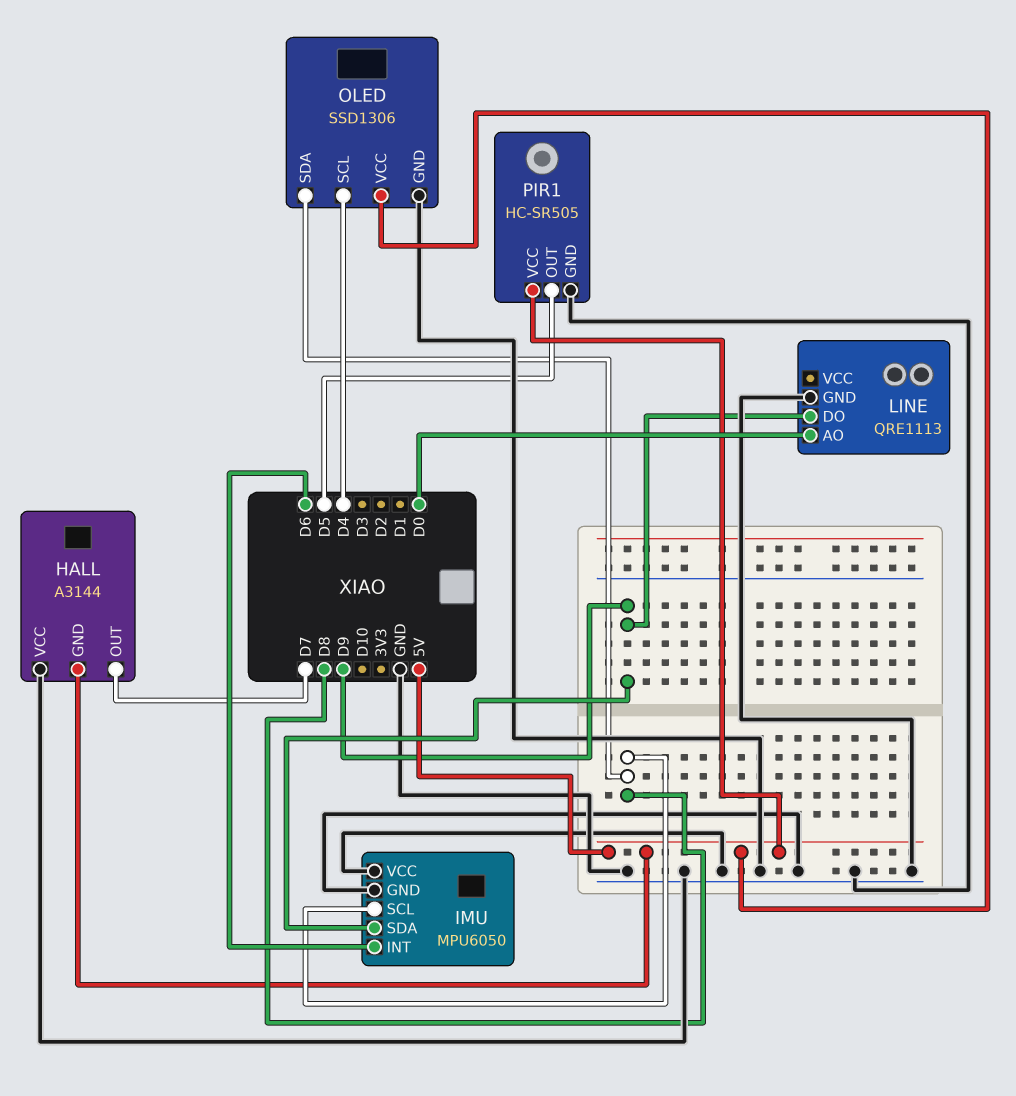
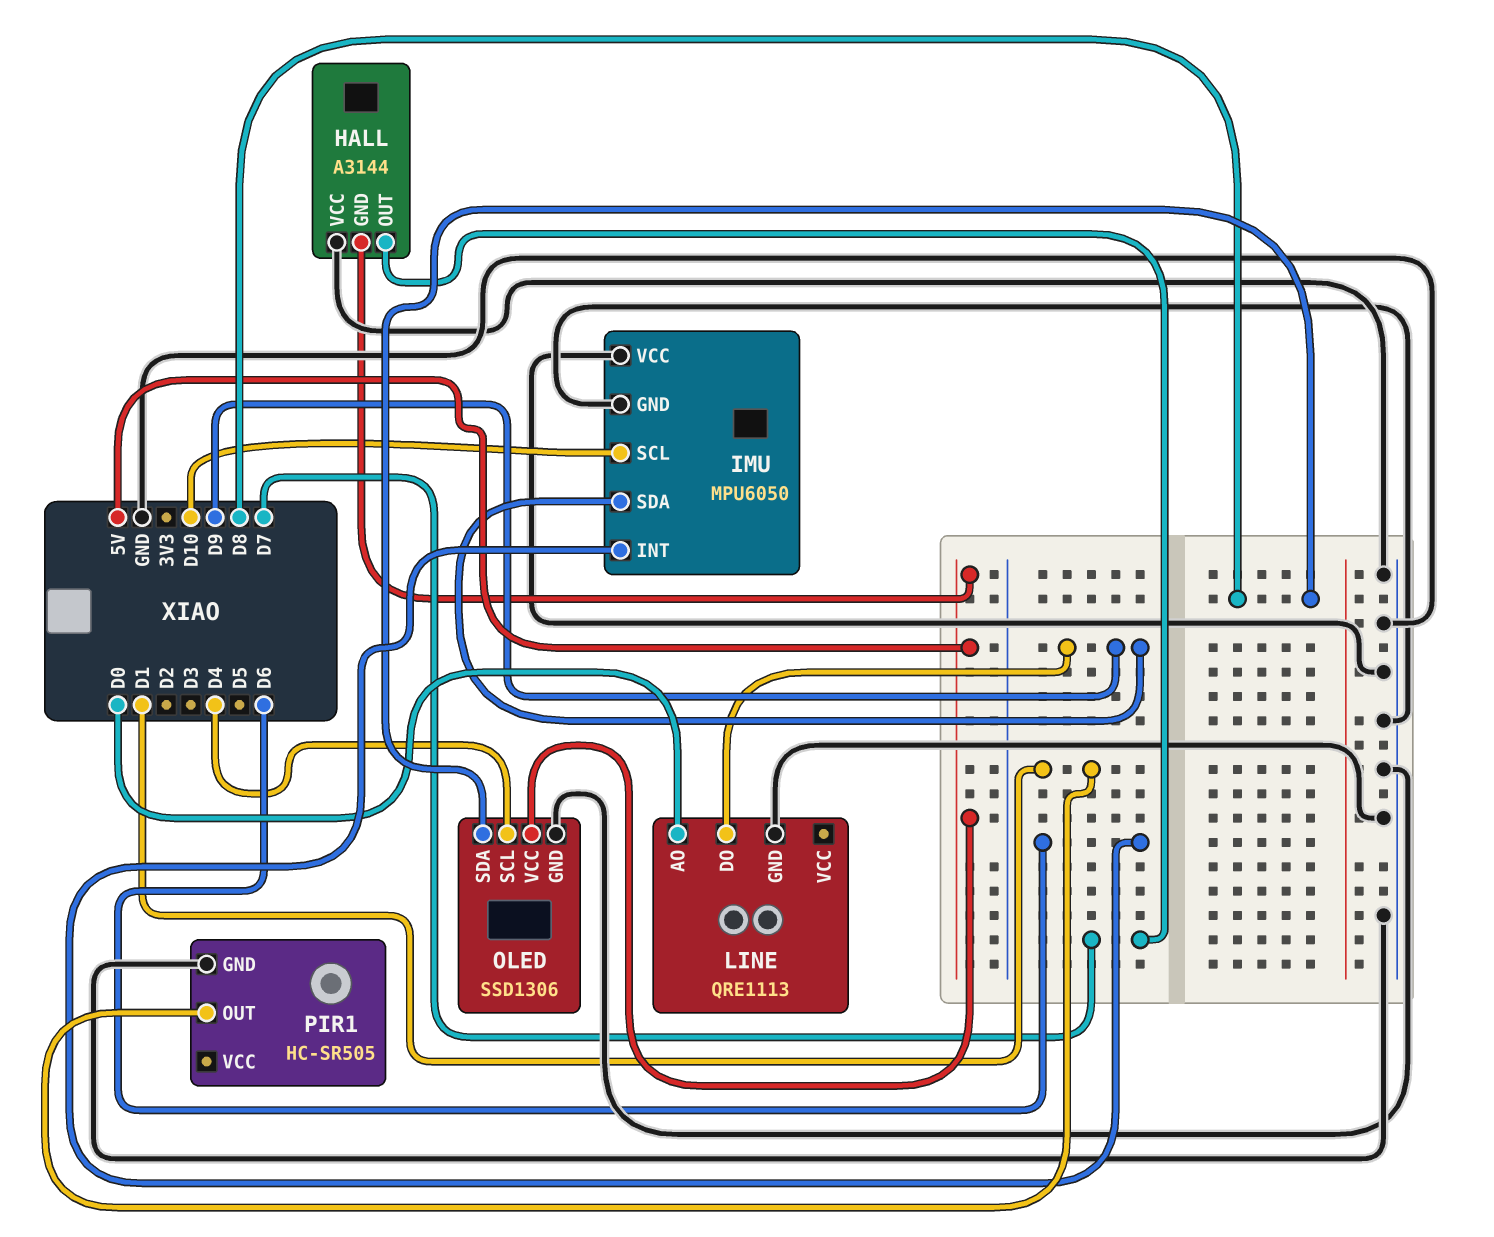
IMU pin SCL: D8 -> D10
PIR1 pin OUT: D5 -> D1
PIR1 pin VCC: 5V -> none

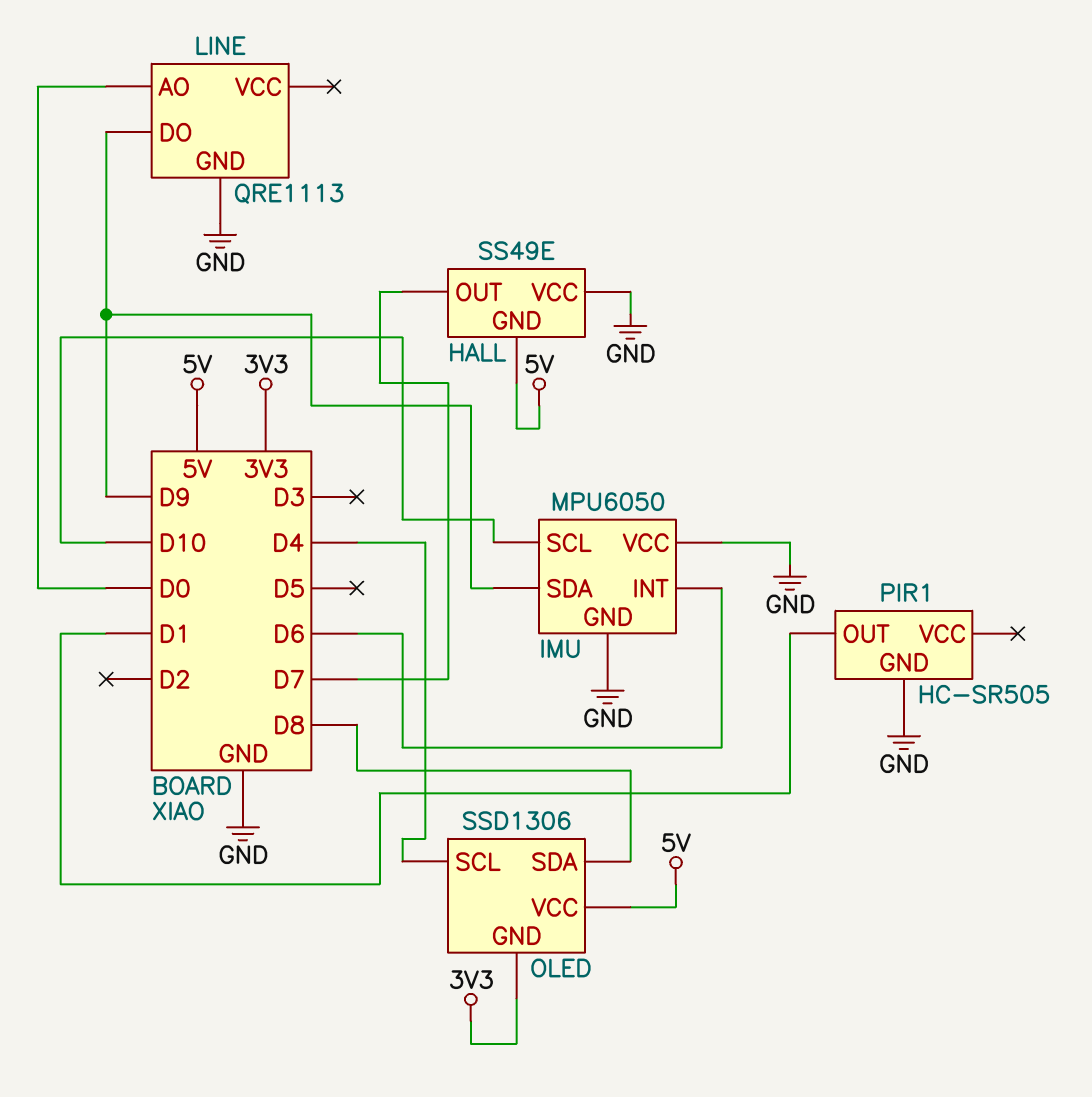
HALL: A3144 -> SS49E
OLED pin GND: GND -> 3V3

